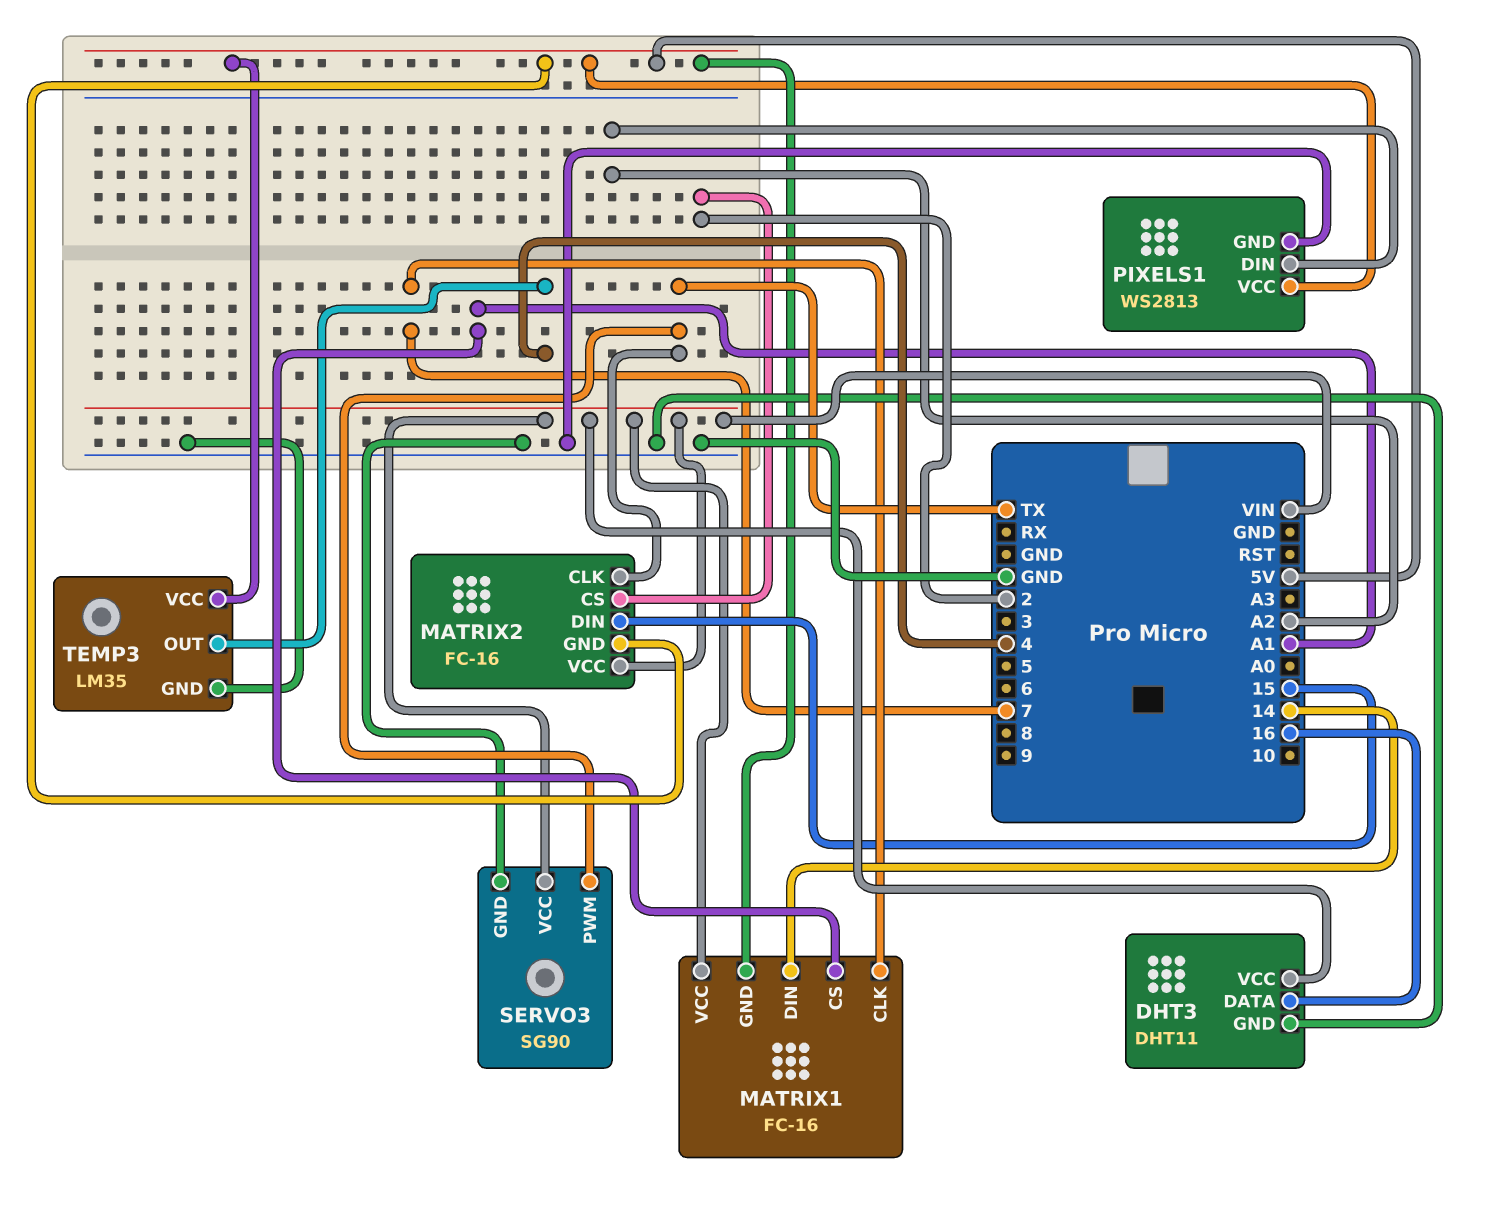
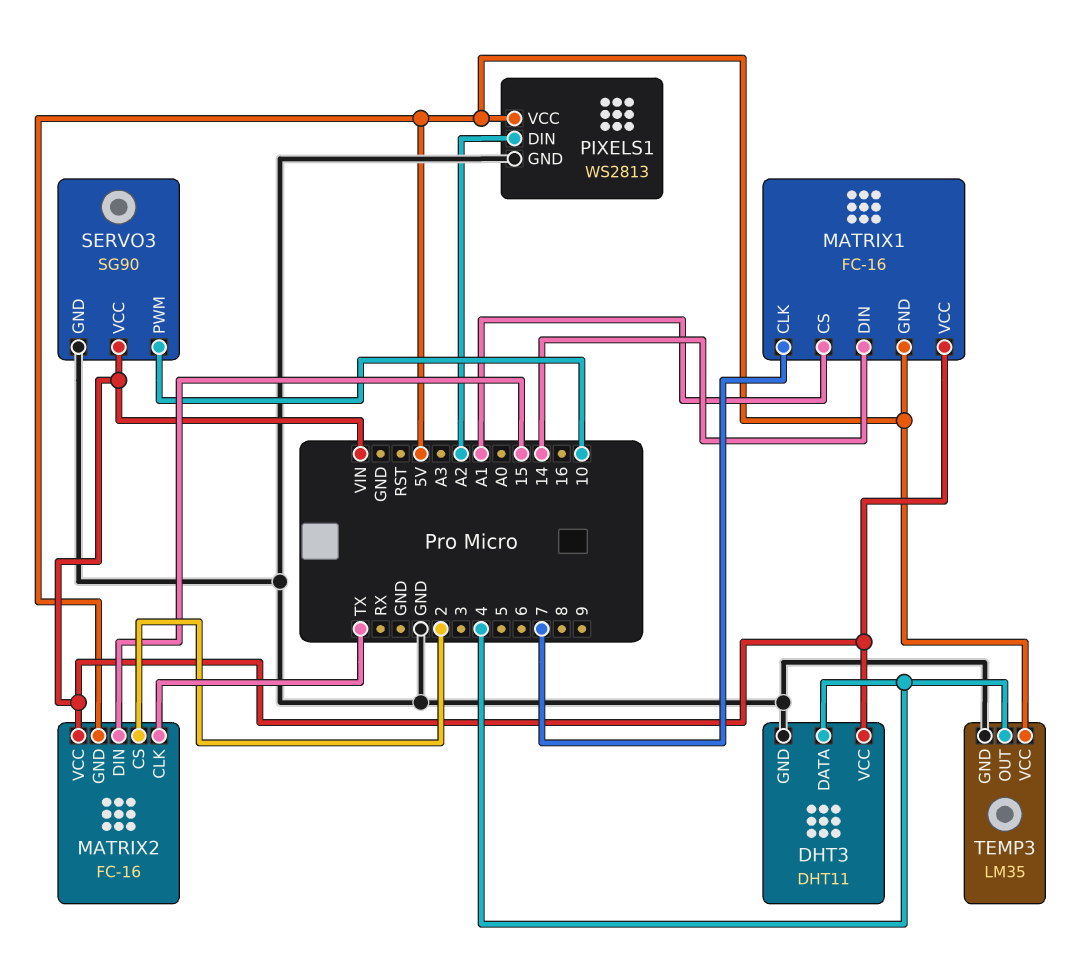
DHT3 pin DATA: 16 -> 4
SERVO3 pin PWM: TX -> 10

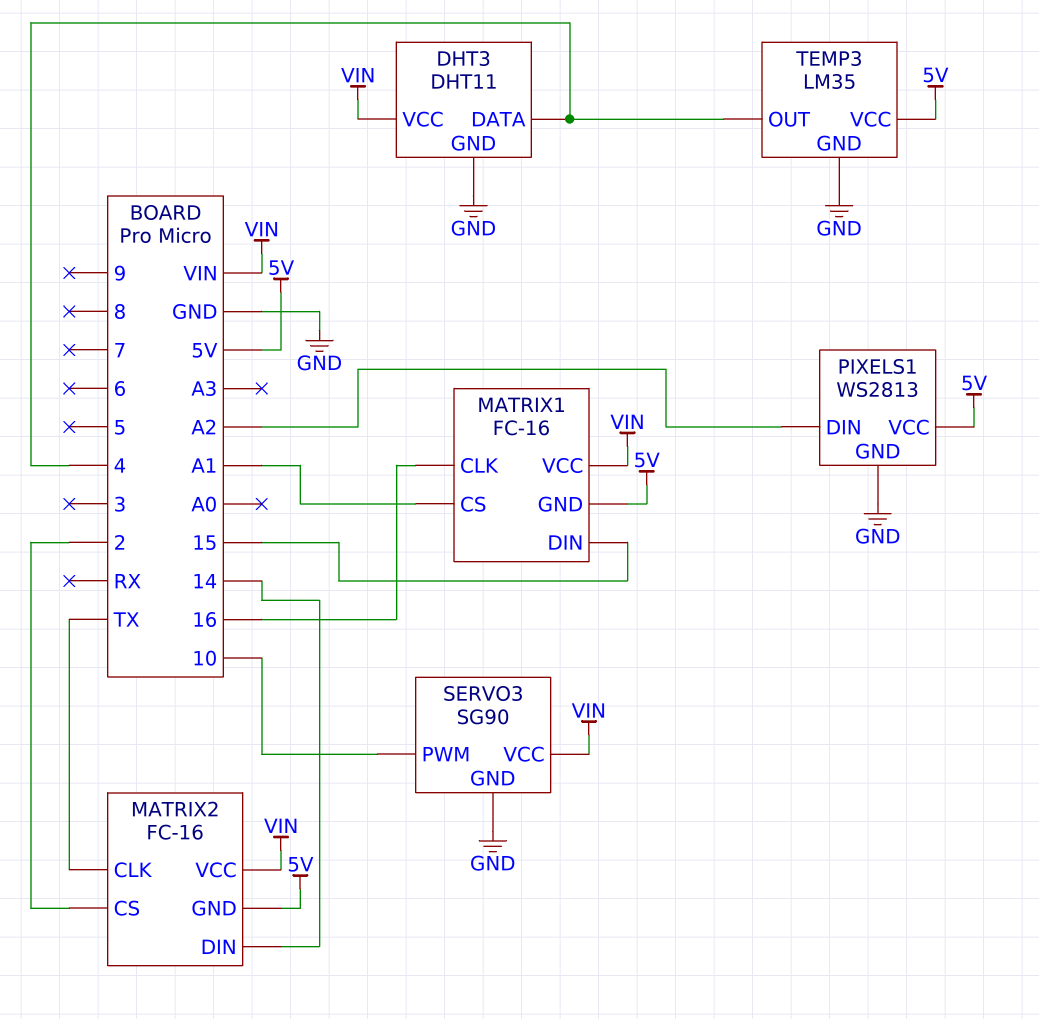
MATRIX1 pin CLK: 7 -> 16
MATRIX1 pin DIN: 14 -> 15
MATRIX2 pin DIN: 15 -> 14

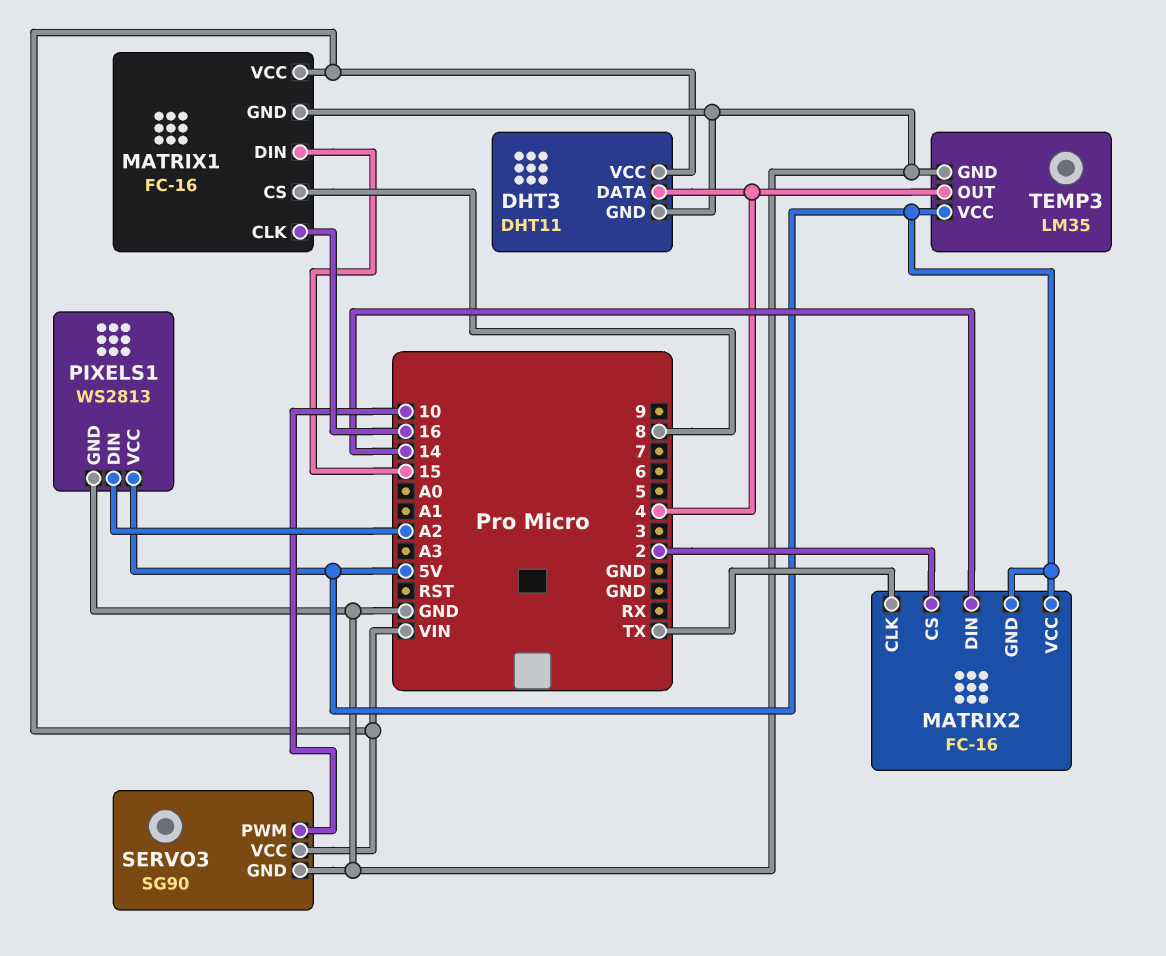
MATRIX1 pin CS: A1 -> 8
MATRIX1 pin GND: 5V -> GND
MATRIX2 pin VCC: VIN -> 5V

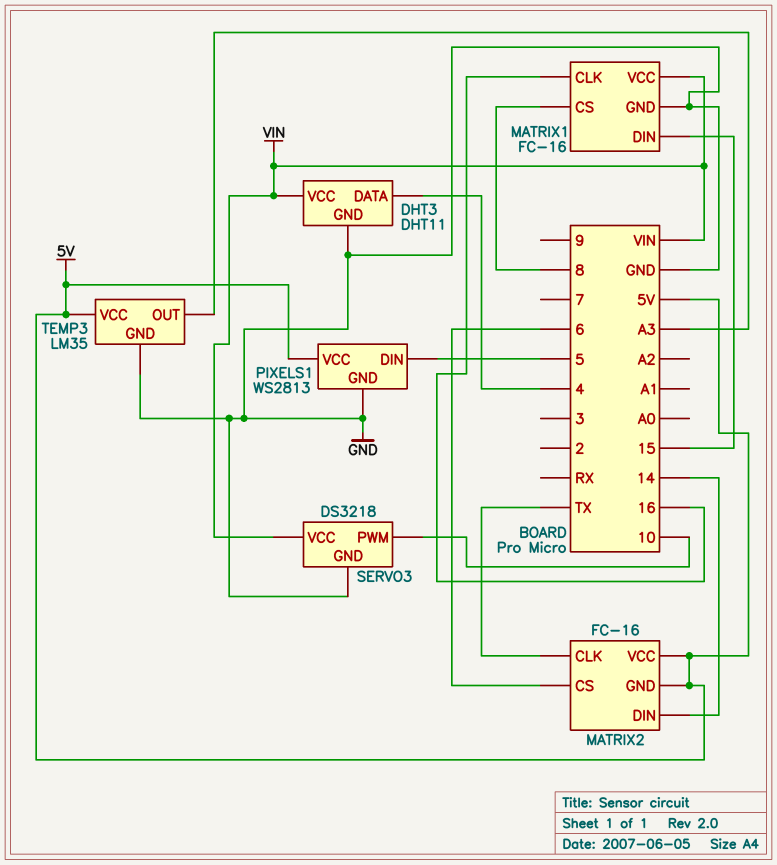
MATRIX2 pin CS: 2 -> 6
PIXELS1 pin DIN: A2 -> 5
SERVO3: SG90 -> DS3218
TEMP3 pin OUT: 4 -> A3

